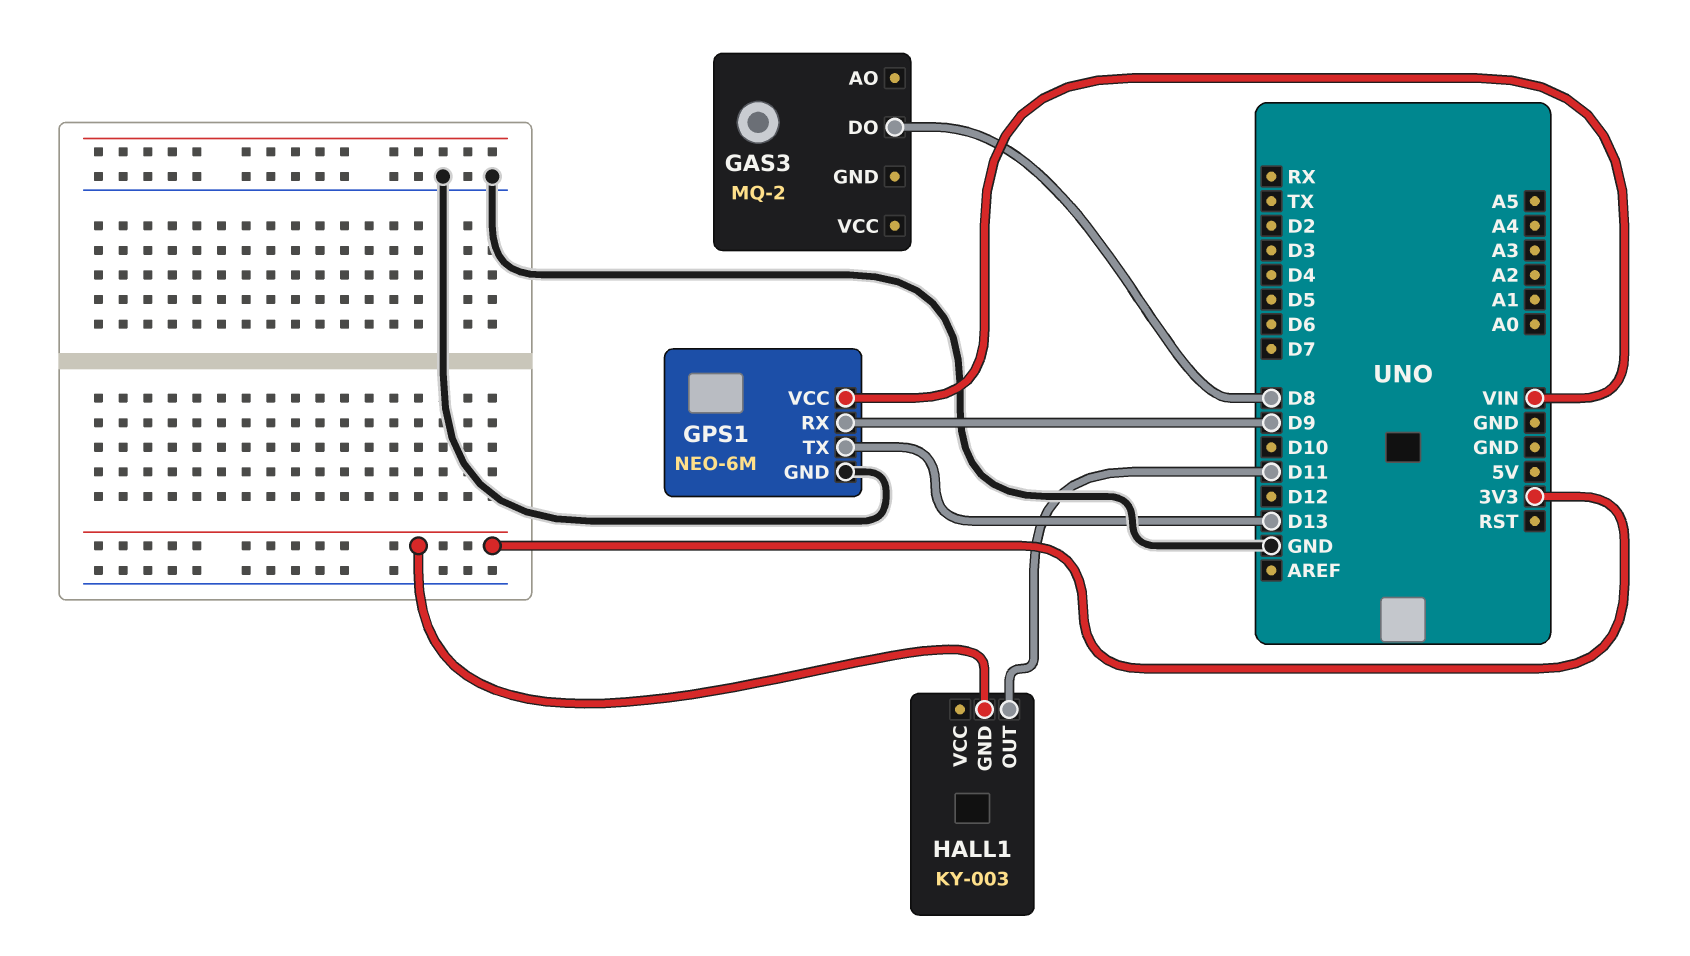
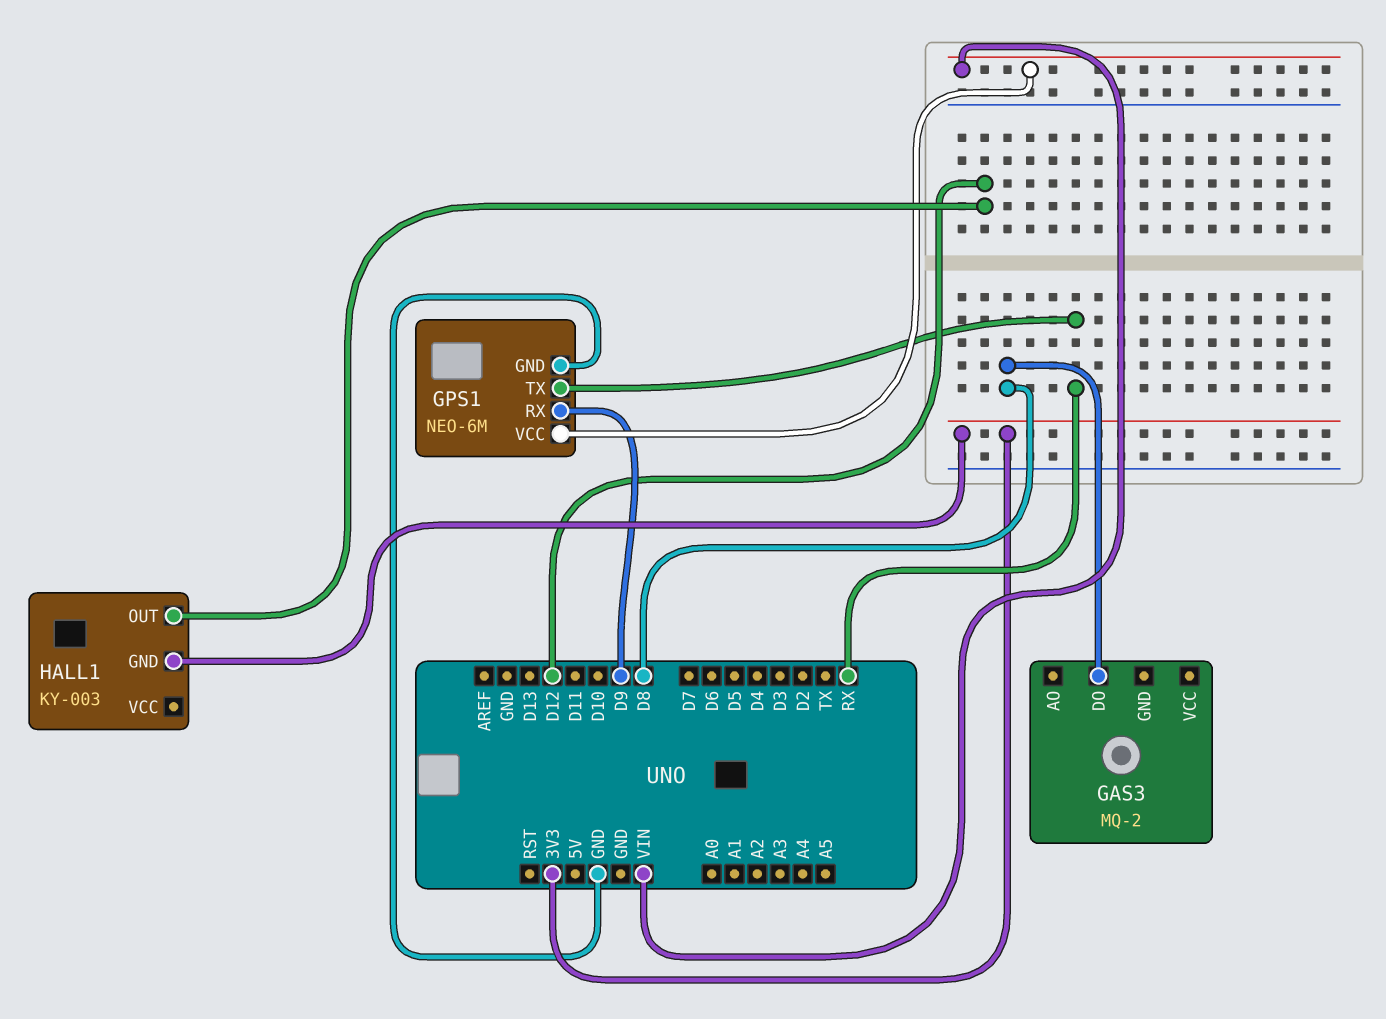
GPS1 pin TX: D13 -> RX
HALL1 pin OUT: D11 -> D12

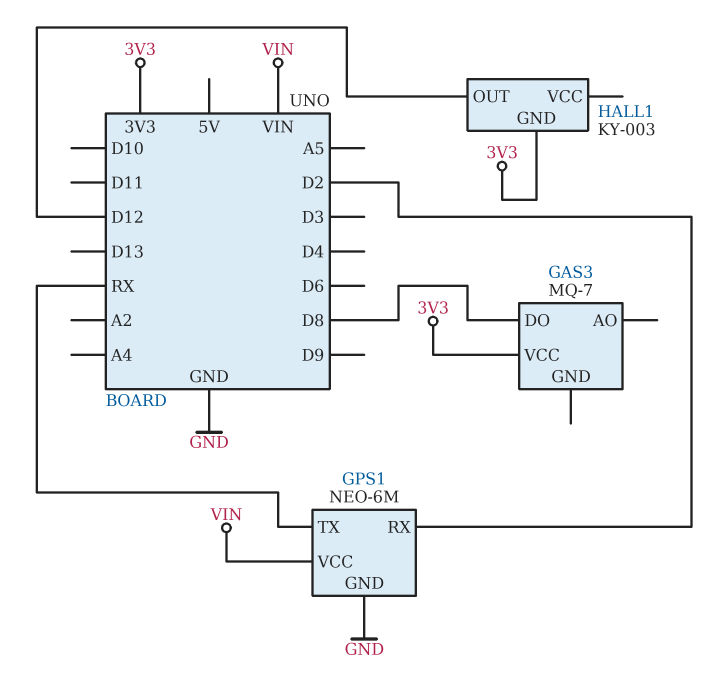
GAS3: MQ-2 -> MQ-7
GAS3 pin VCC: none -> 3V3
GPS1 pin RX: D9 -> D2

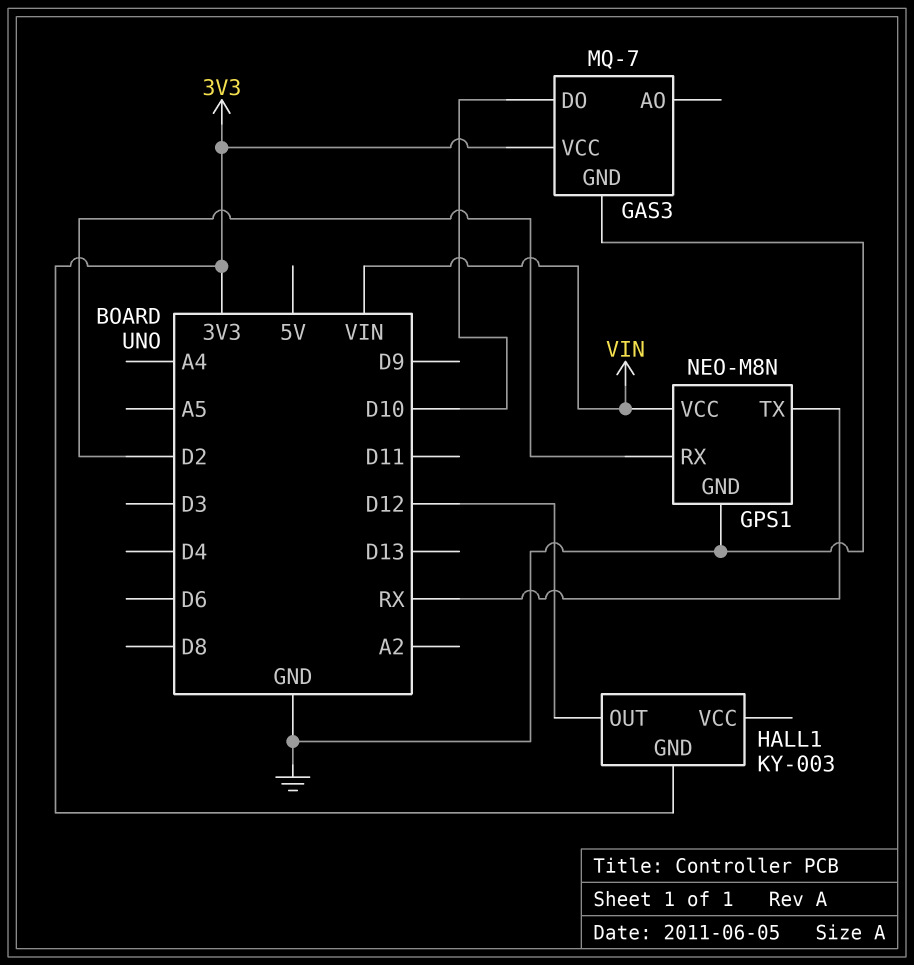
GAS3 pin DO: D8 -> D10
GAS3 pin GND: none -> GND
GPS1: NEO-6M -> NEO-M8N

